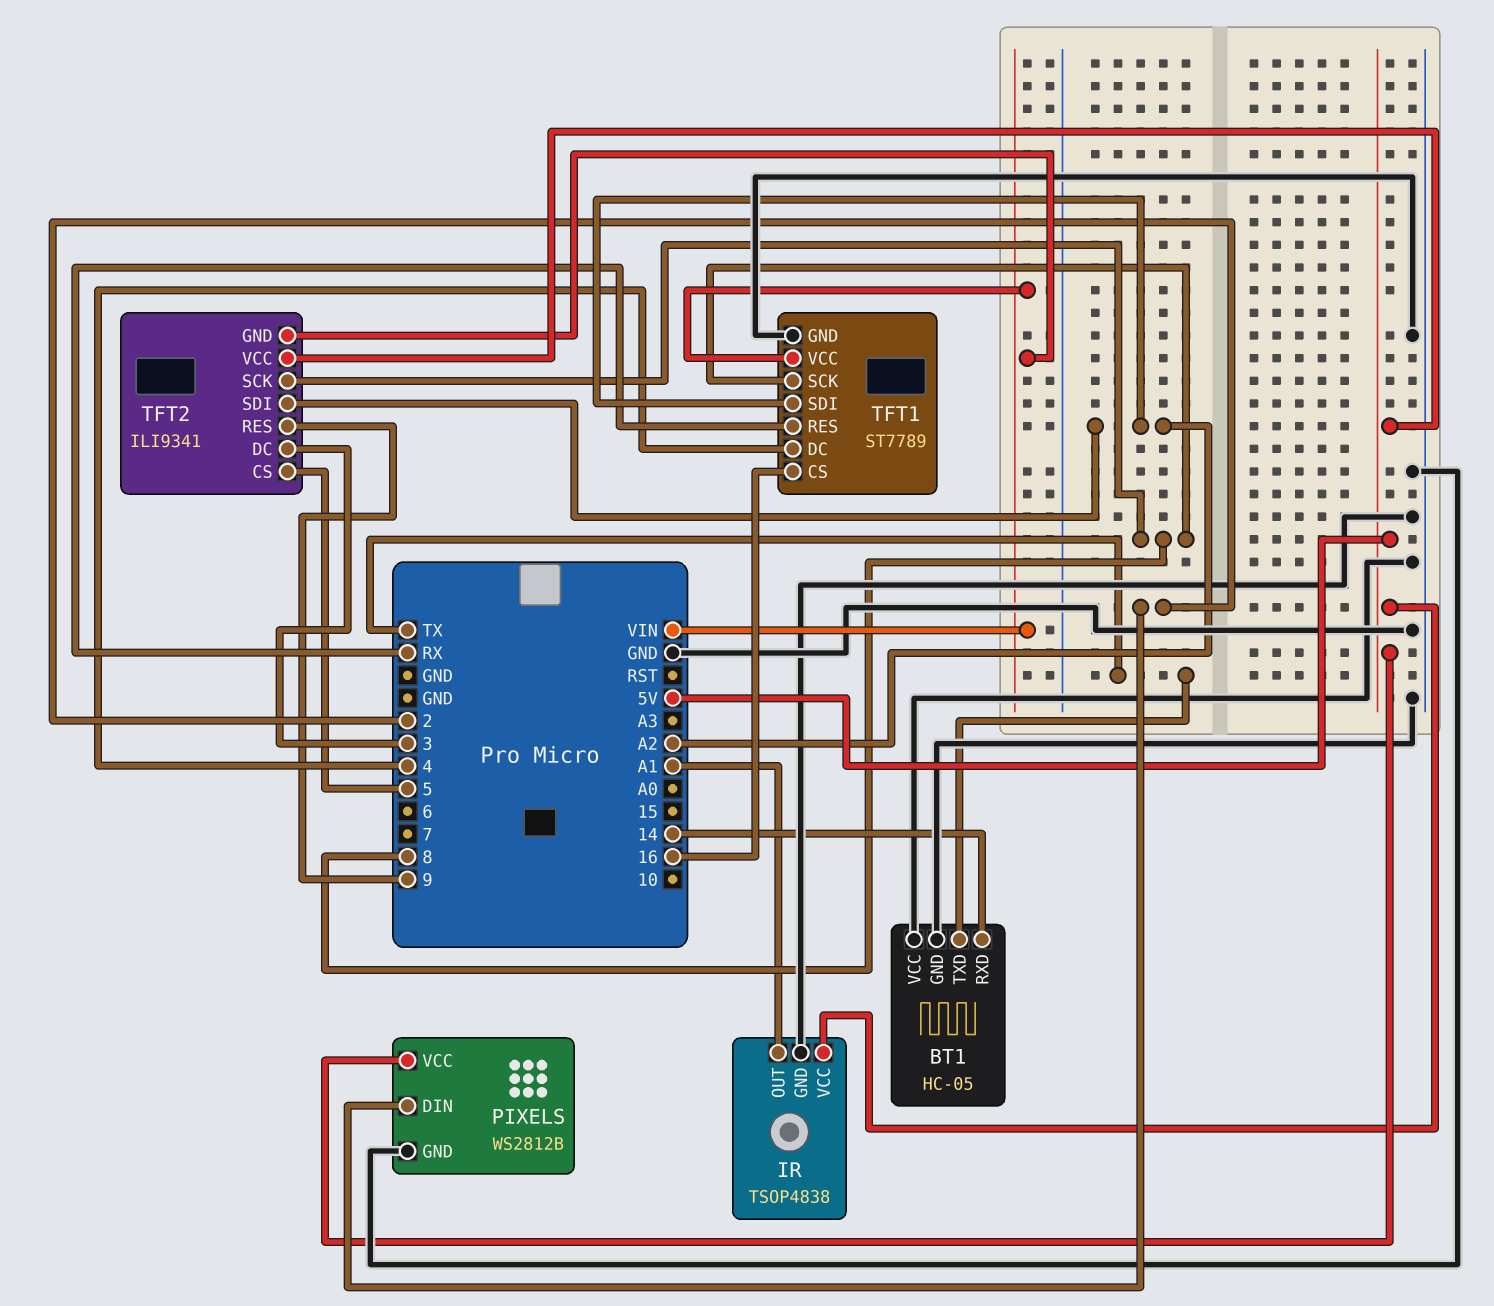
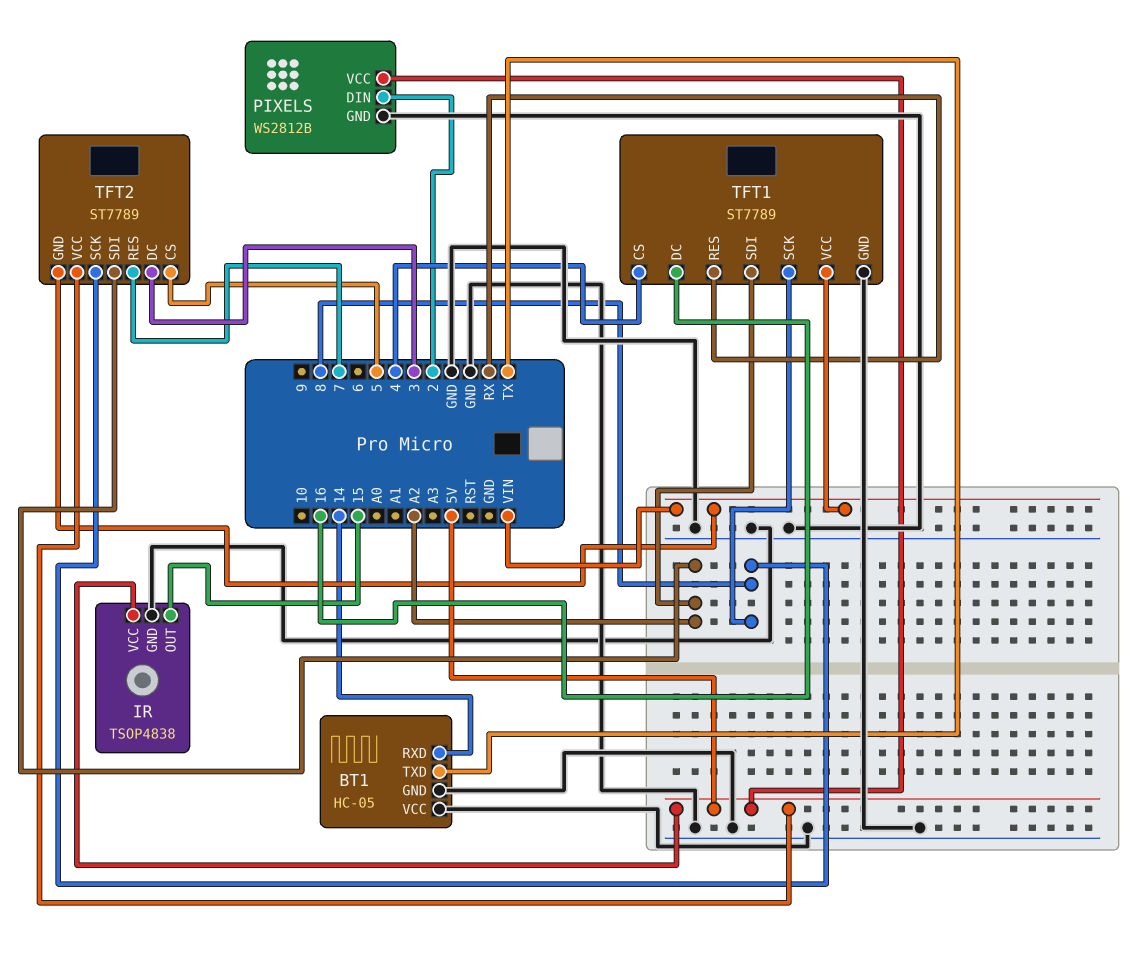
IR pin OUT: A1 -> 15
TFT1 pin CS: 16 -> 4
TFT1 pin DC: 4 -> 16
TFT2: ILI9341 -> ST7789
TFT2 pin RES: 9 -> 7

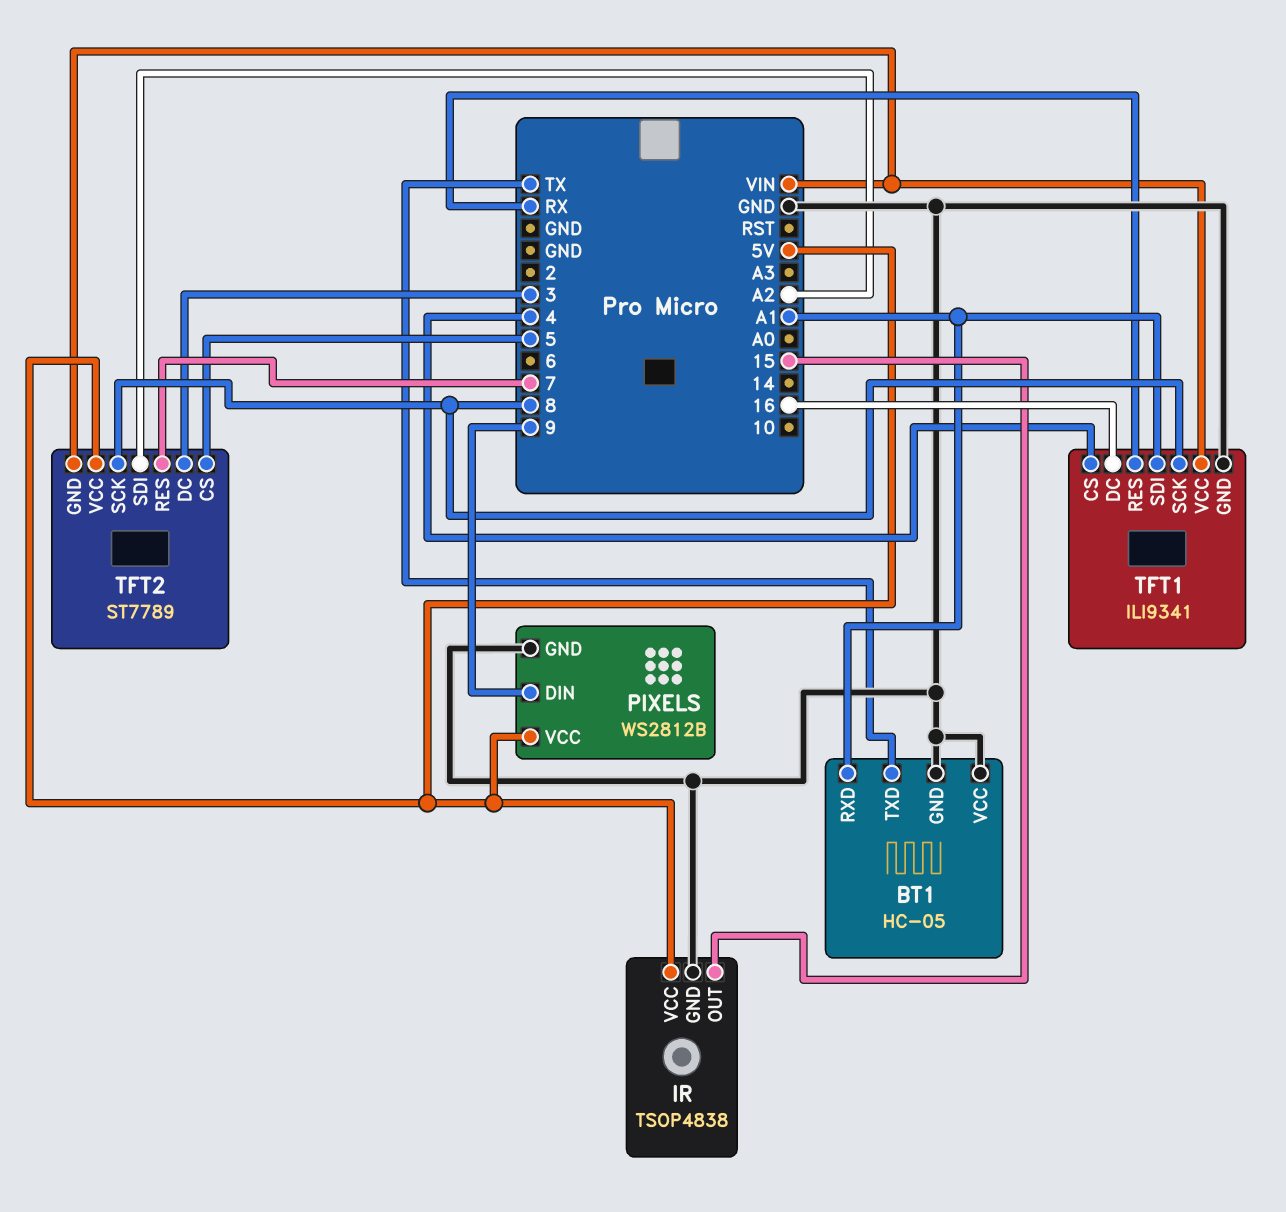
BT1 pin RXD: 14 -> A1
PIXELS pin DIN: 2 -> 9
TFT1: ST7789 -> ILI9341
TFT1 pin SDI: A2 -> A1

